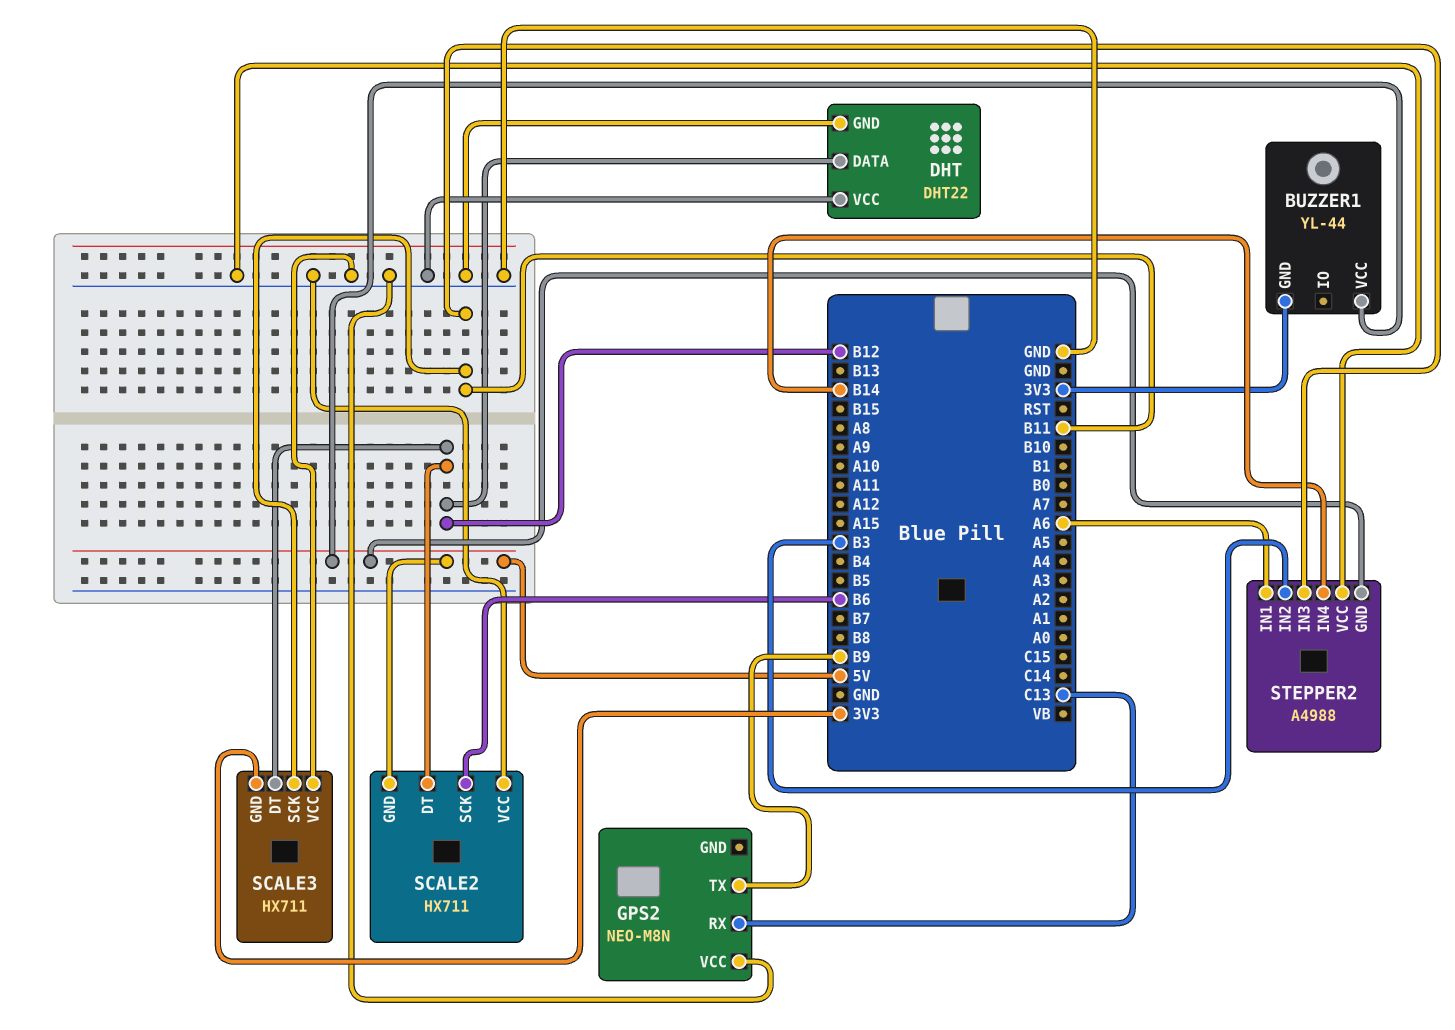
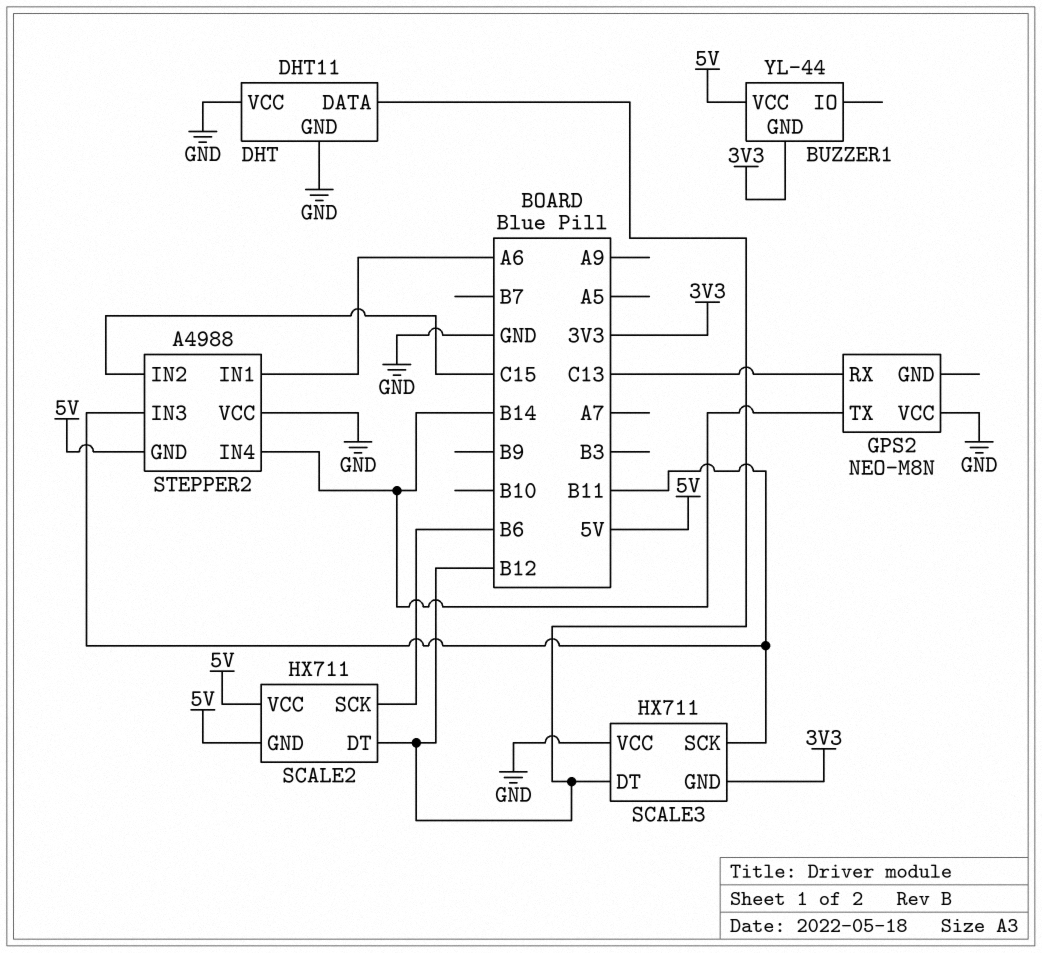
DHT: DHT22 -> DHT11
GPS2 pin TX: B9 -> B14
SCALE2 pin VCC: GND -> 5V
STEPPER2 pin IN2: B3 -> C15

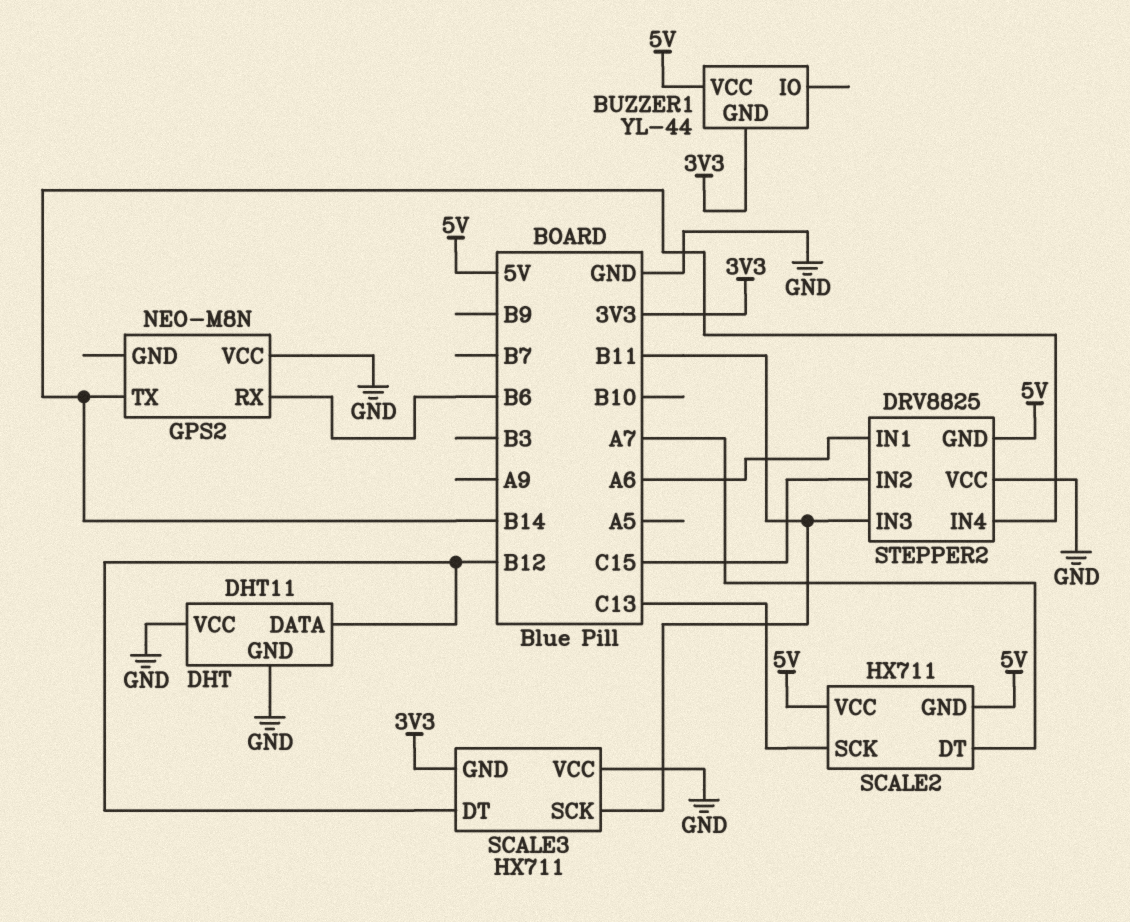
GPS2 pin RX: C13 -> B6
SCALE2 pin DT: B12 -> A7
SCALE2 pin SCK: B6 -> C13
STEPPER2: A4988 -> DRV8825

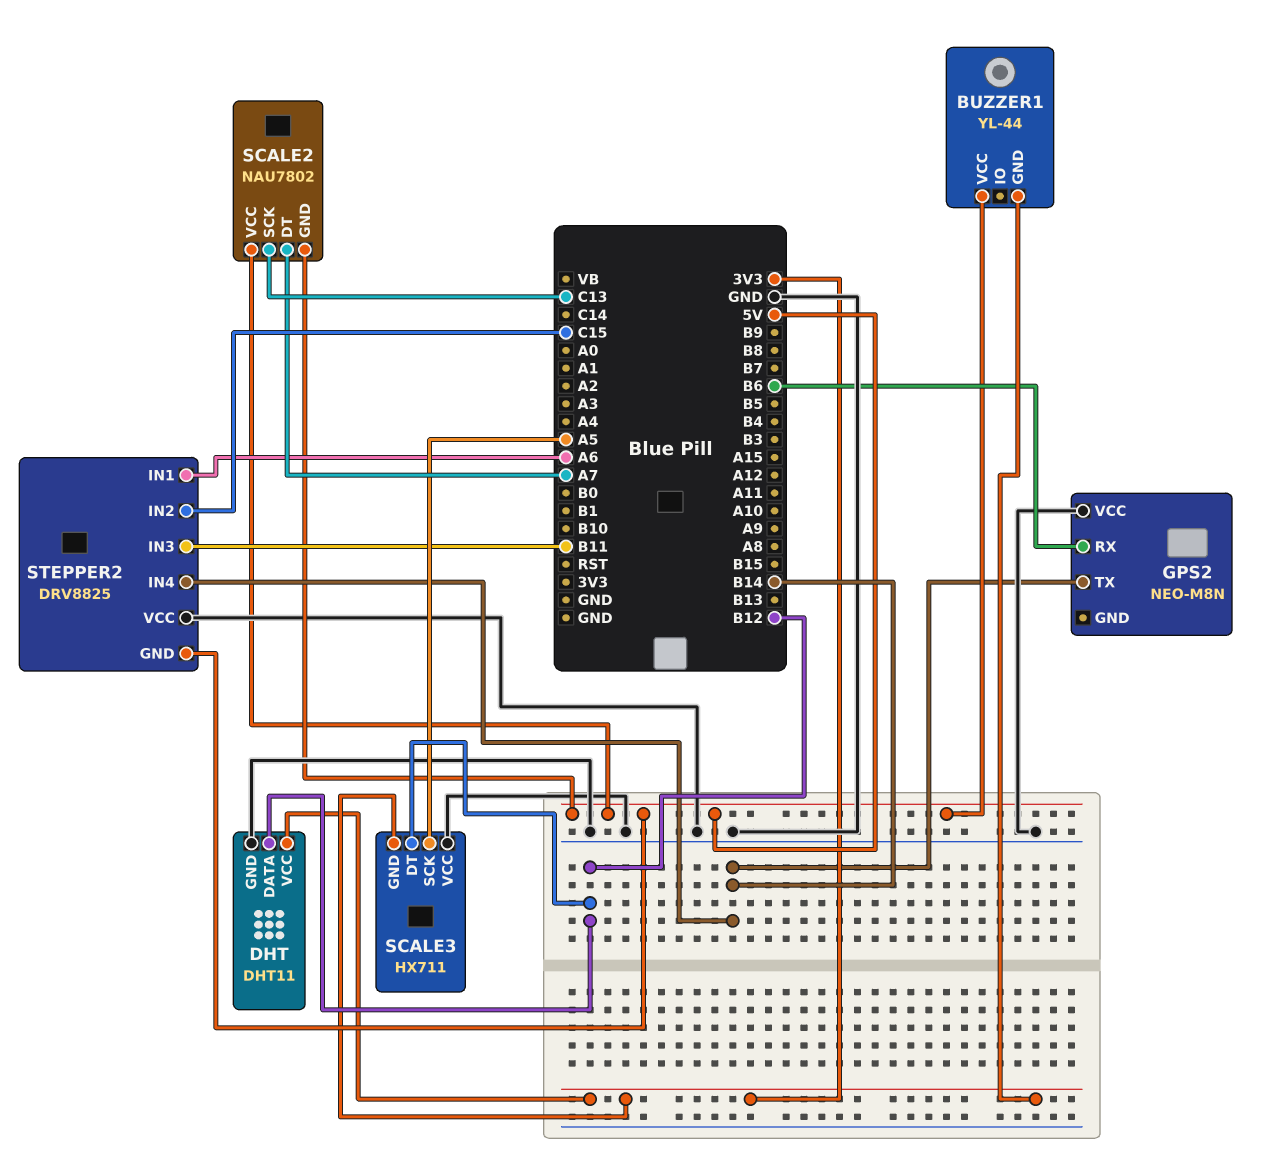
DHT pin VCC: GND -> 3V3
SCALE2: HX711 -> NAU7802
SCALE3 pin SCK: B11 -> A5

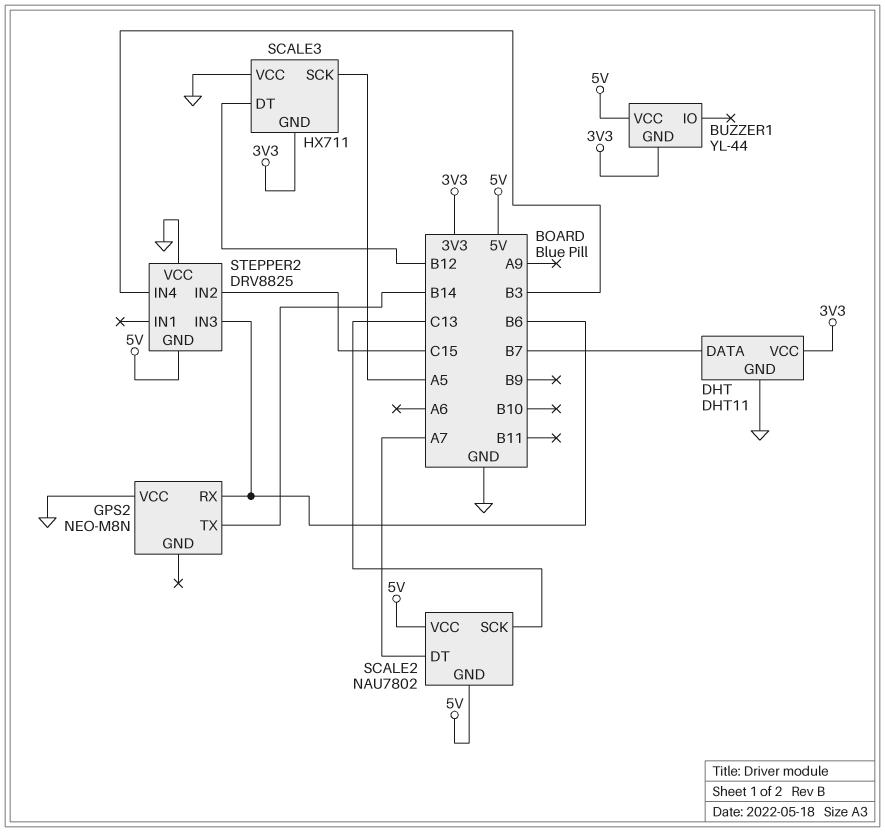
DHT pin DATA: B12 -> B7
STEPPER2 pin IN1: A6 -> none
STEPPER2 pin IN3: B11 -> B6
STEPPER2 pin IN4: B14 -> B3

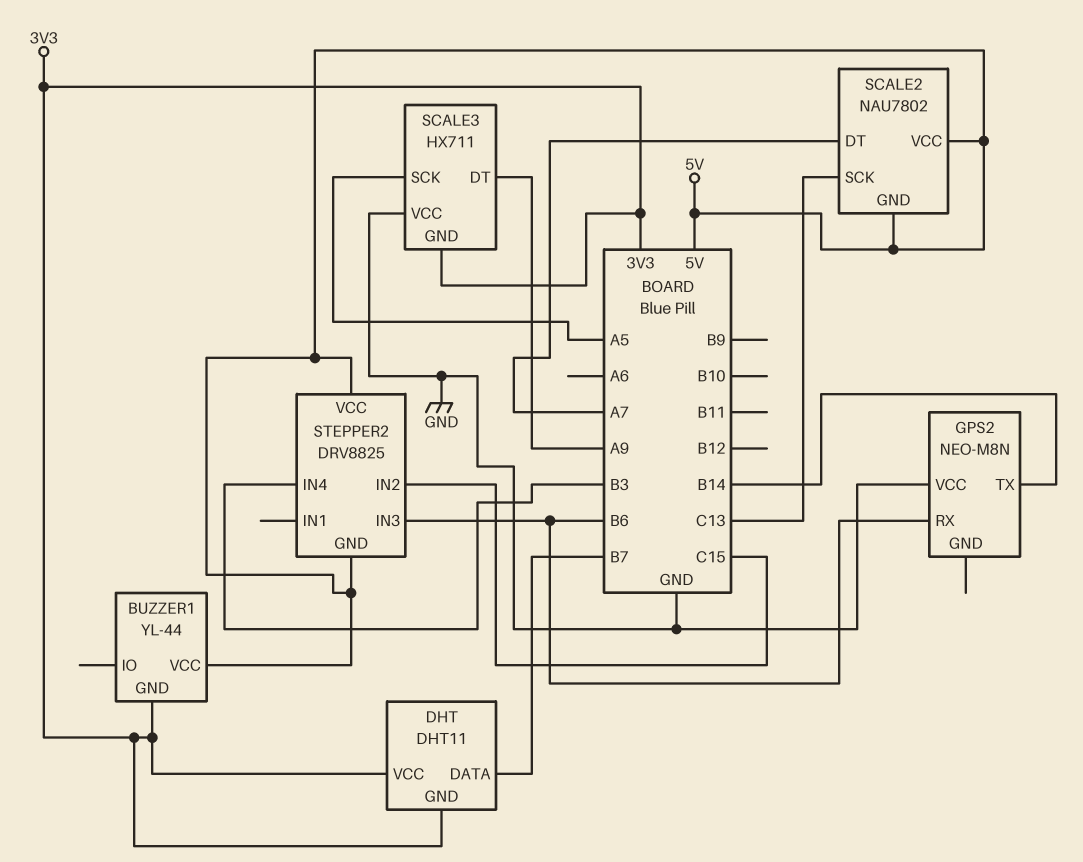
DHT pin GND: GND -> 3V3
SCALE3 pin DT: B12 -> A9
STEPPER2 pin VCC: GND -> 5V

